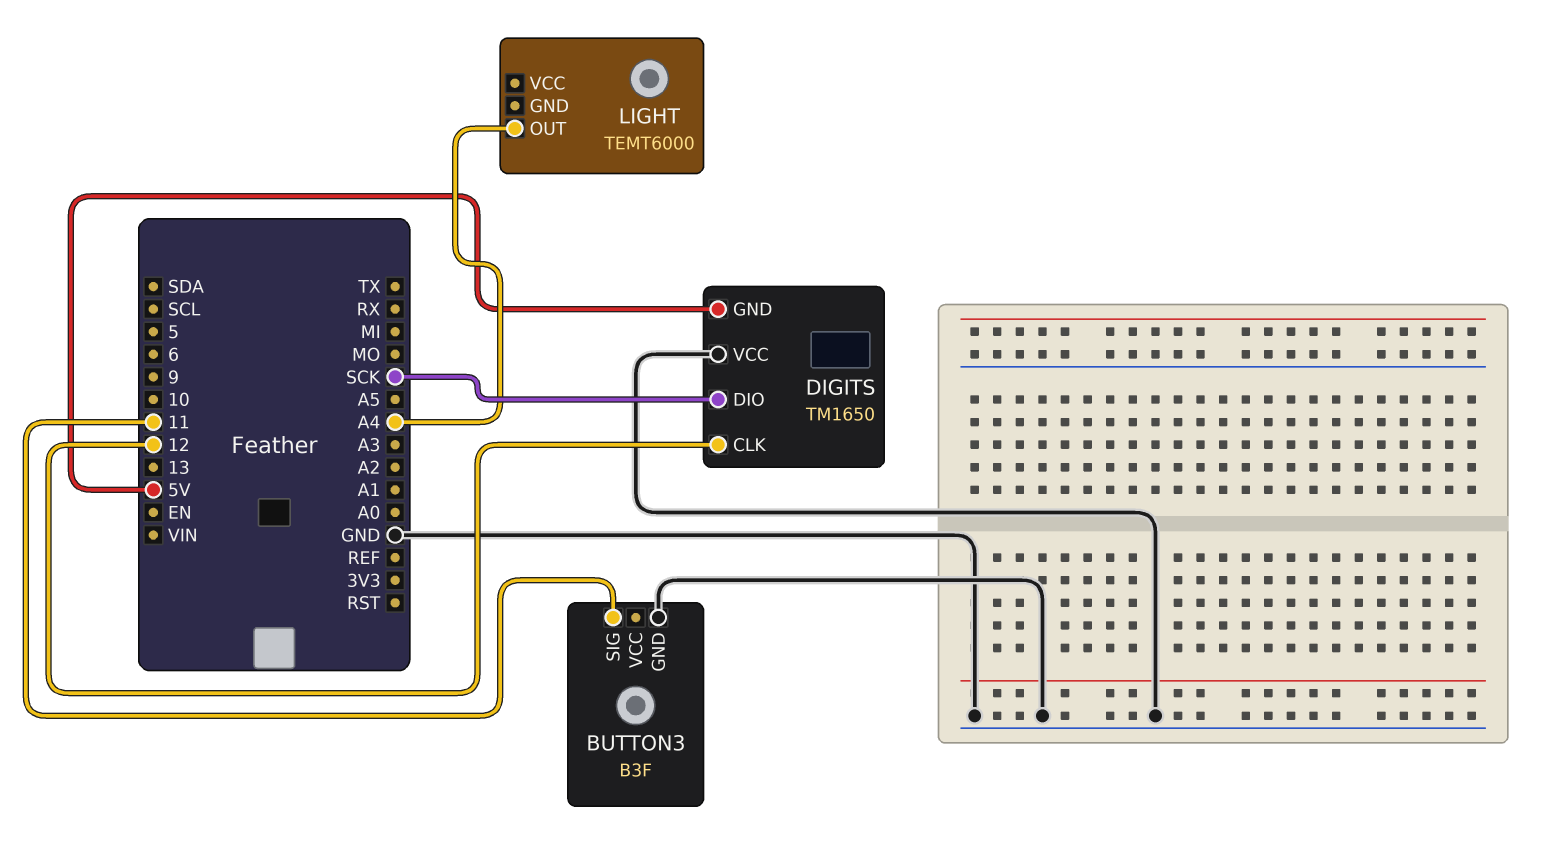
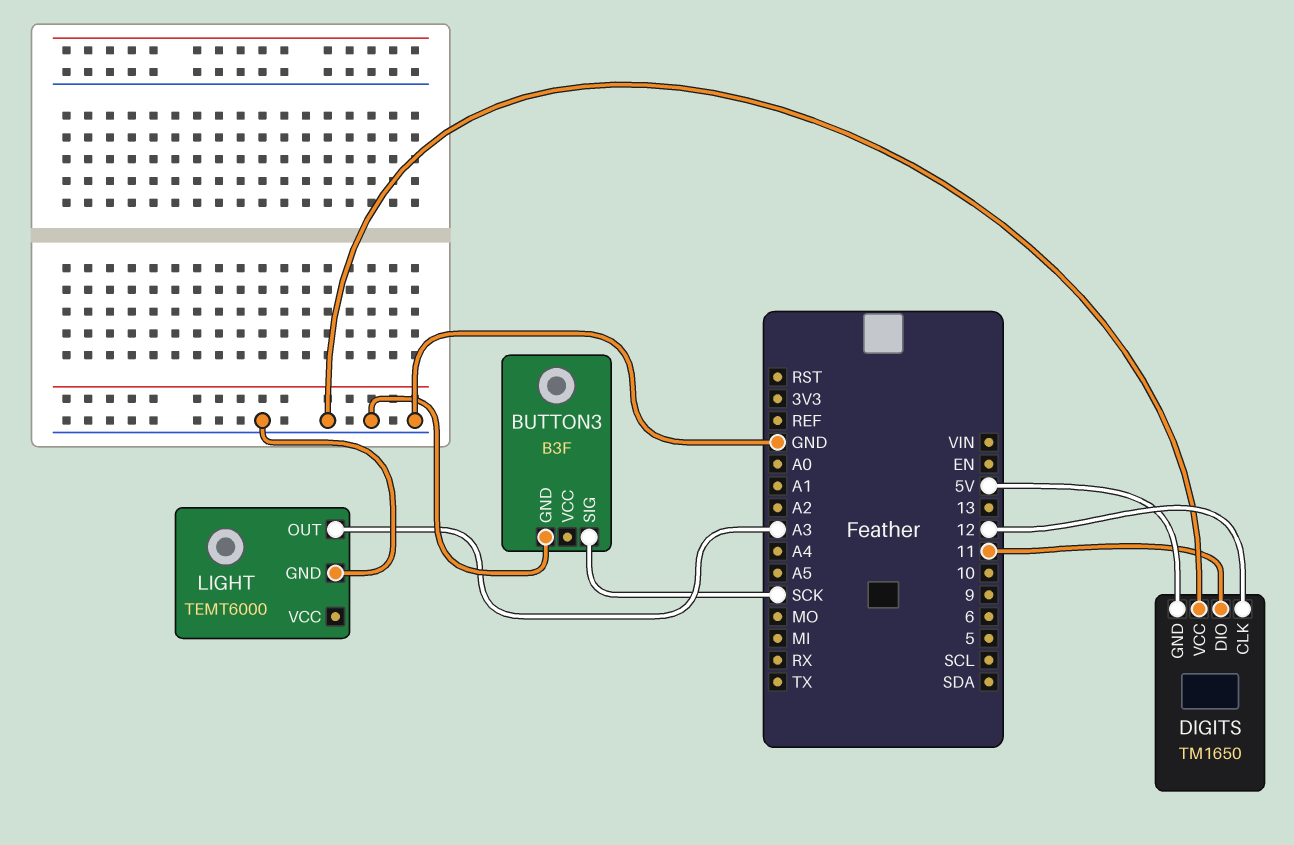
BUTTON3 pin SIG: 11 -> SCK
DIGITS pin DIO: SCK -> 11
LIGHT pin GND: none -> GND
LIGHT pin OUT: A4 -> A3

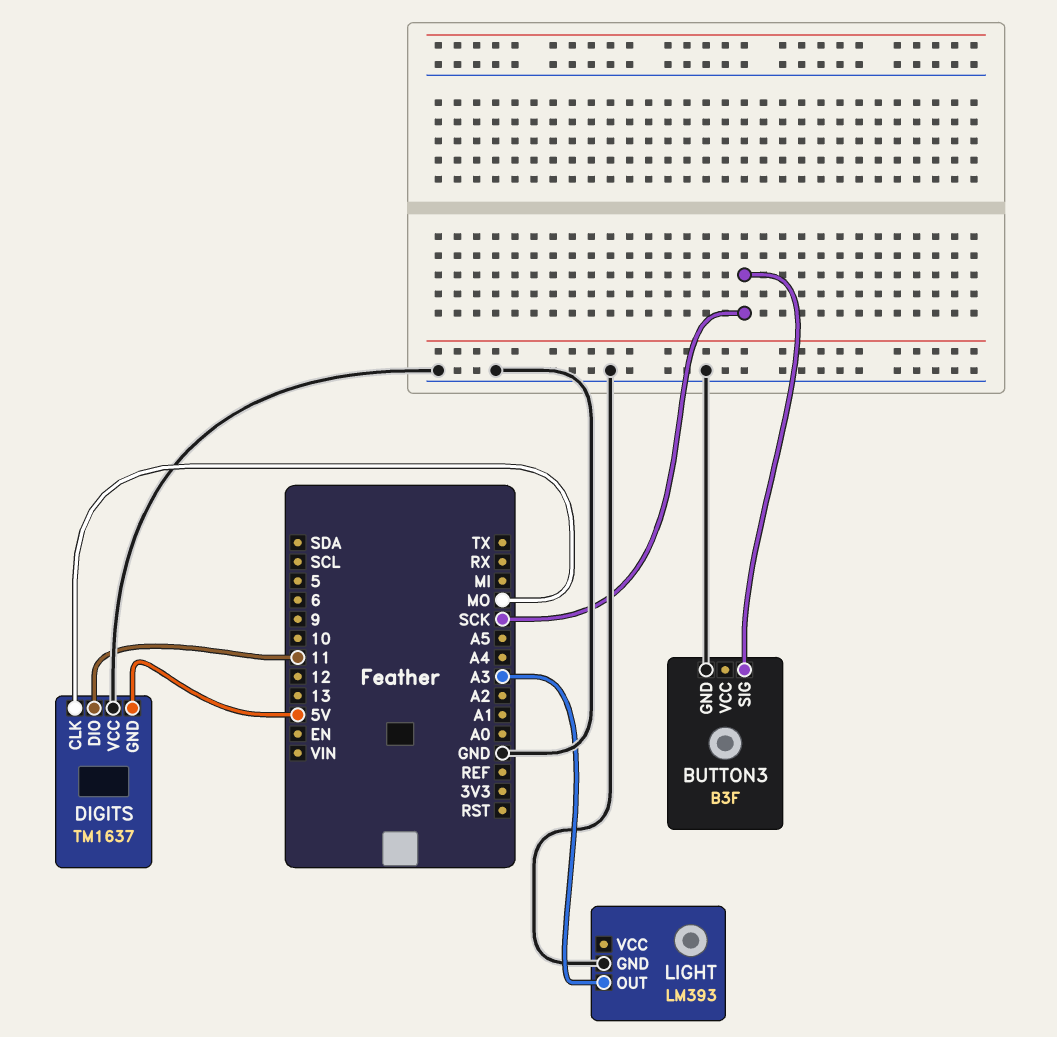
DIGITS: TM1650 -> TM1637
DIGITS pin CLK: 12 -> MO
LIGHT: TEMT6000 -> LM393

